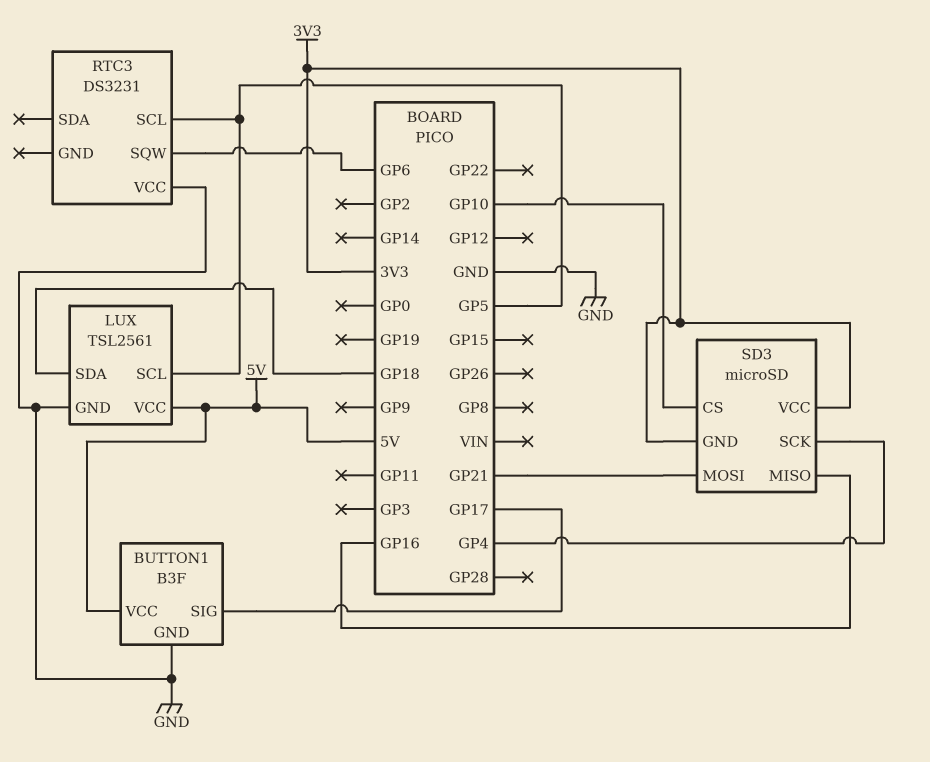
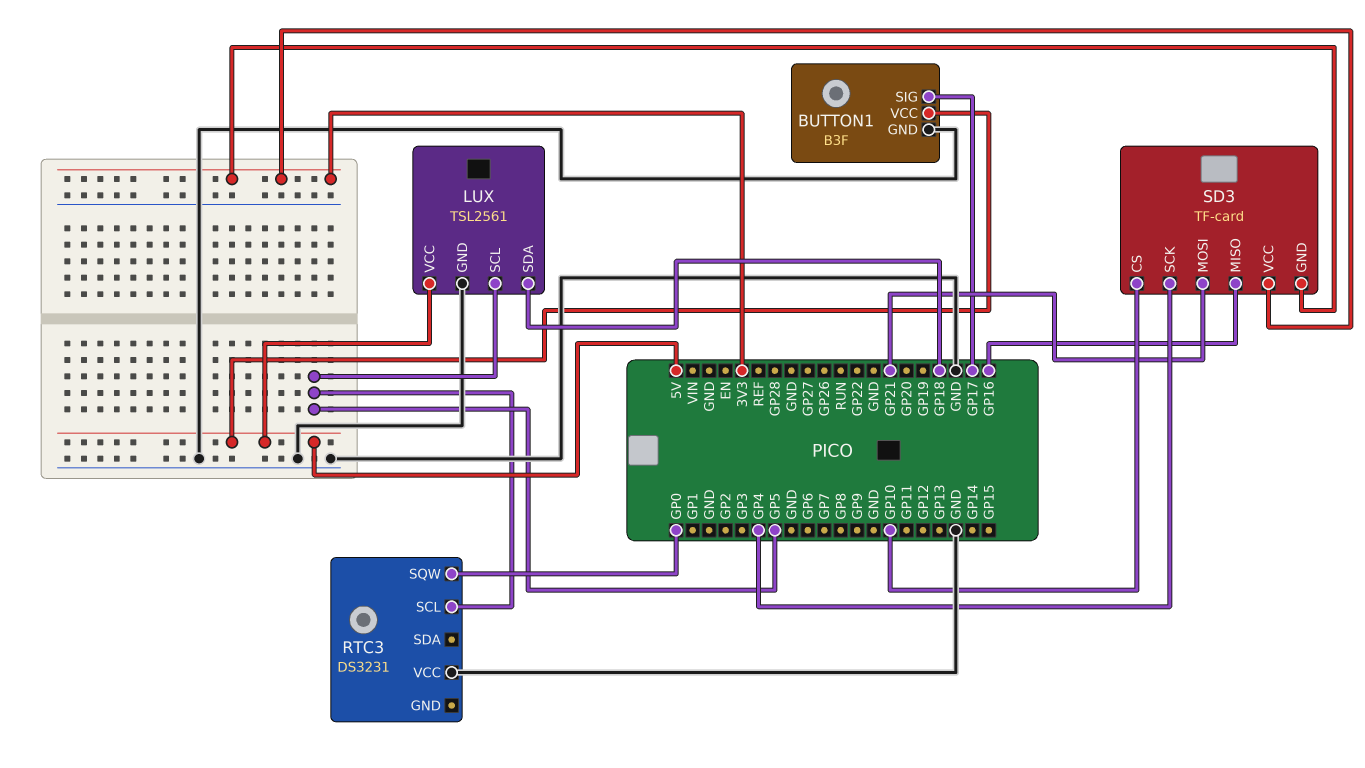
RTC3 pin SQW: GP6 -> GP0
SD3: microSD -> TF-card

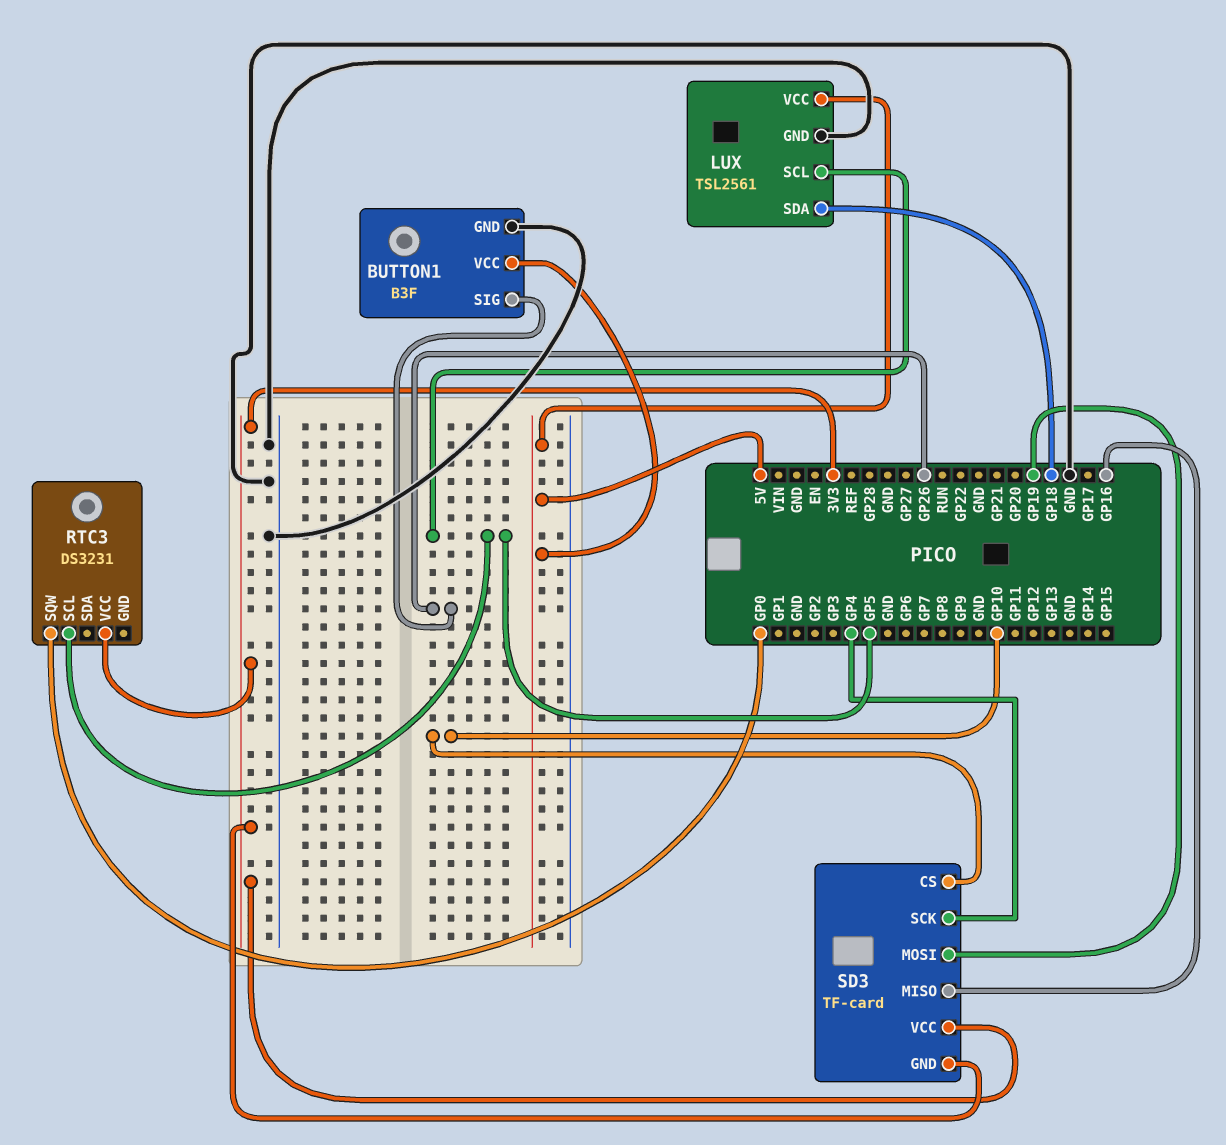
BUTTON1 pin SIG: GP17 -> GP26
RTC3 pin VCC: GND -> 3V3
SD3 pin MOSI: GP21 -> GP19

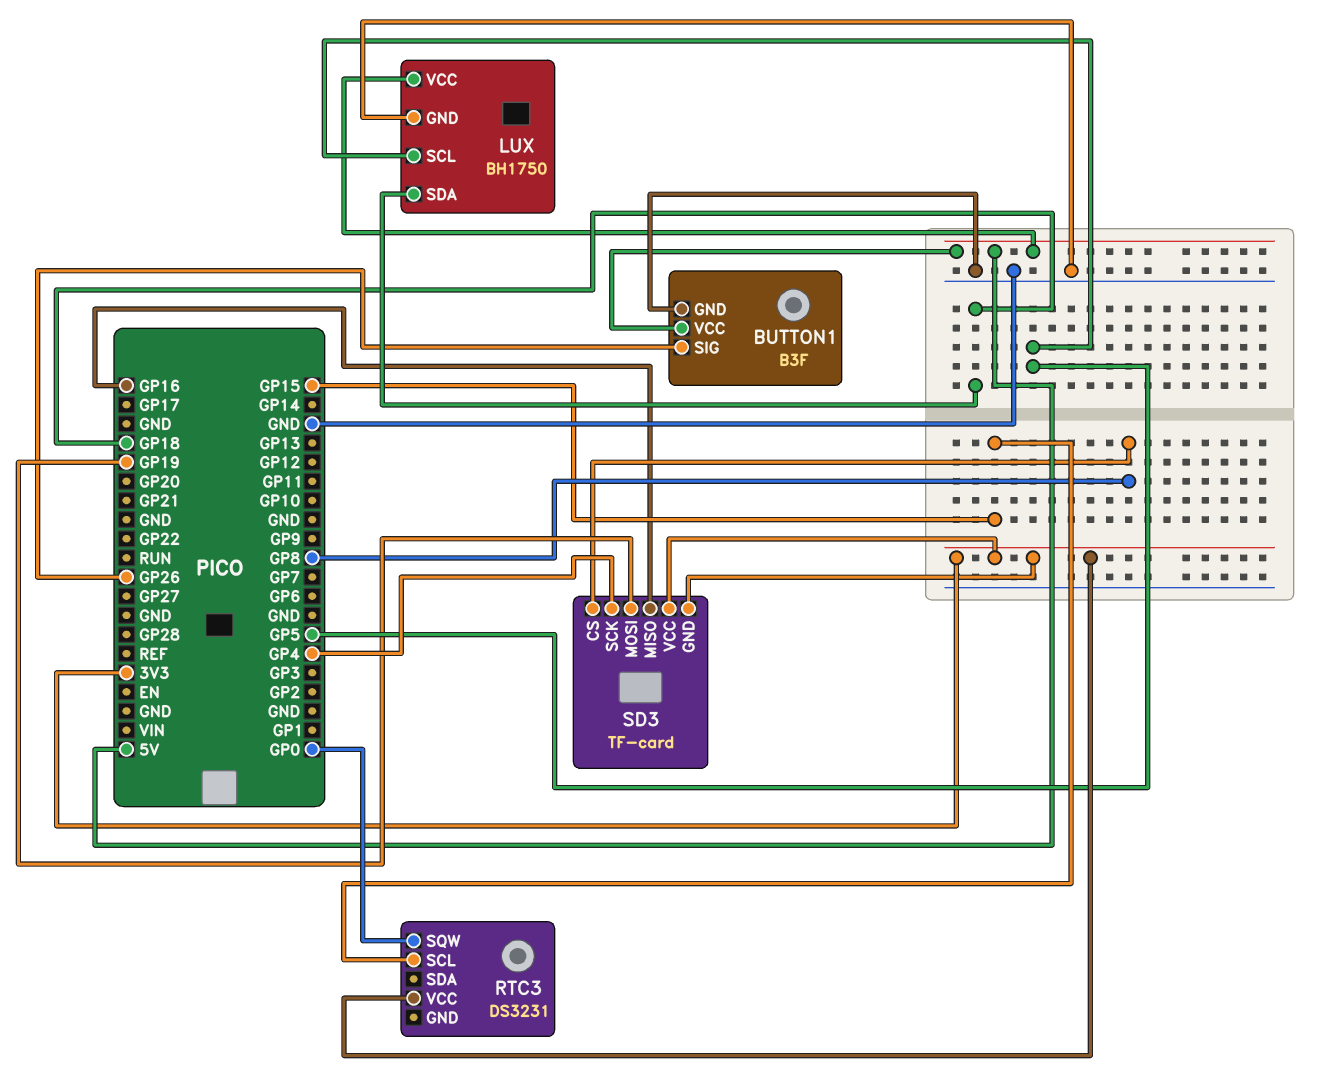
LUX: TSL2561 -> BH1750
RTC3 pin SCL: GP5 -> GP15
SD3 pin CS: GP10 -> GP8

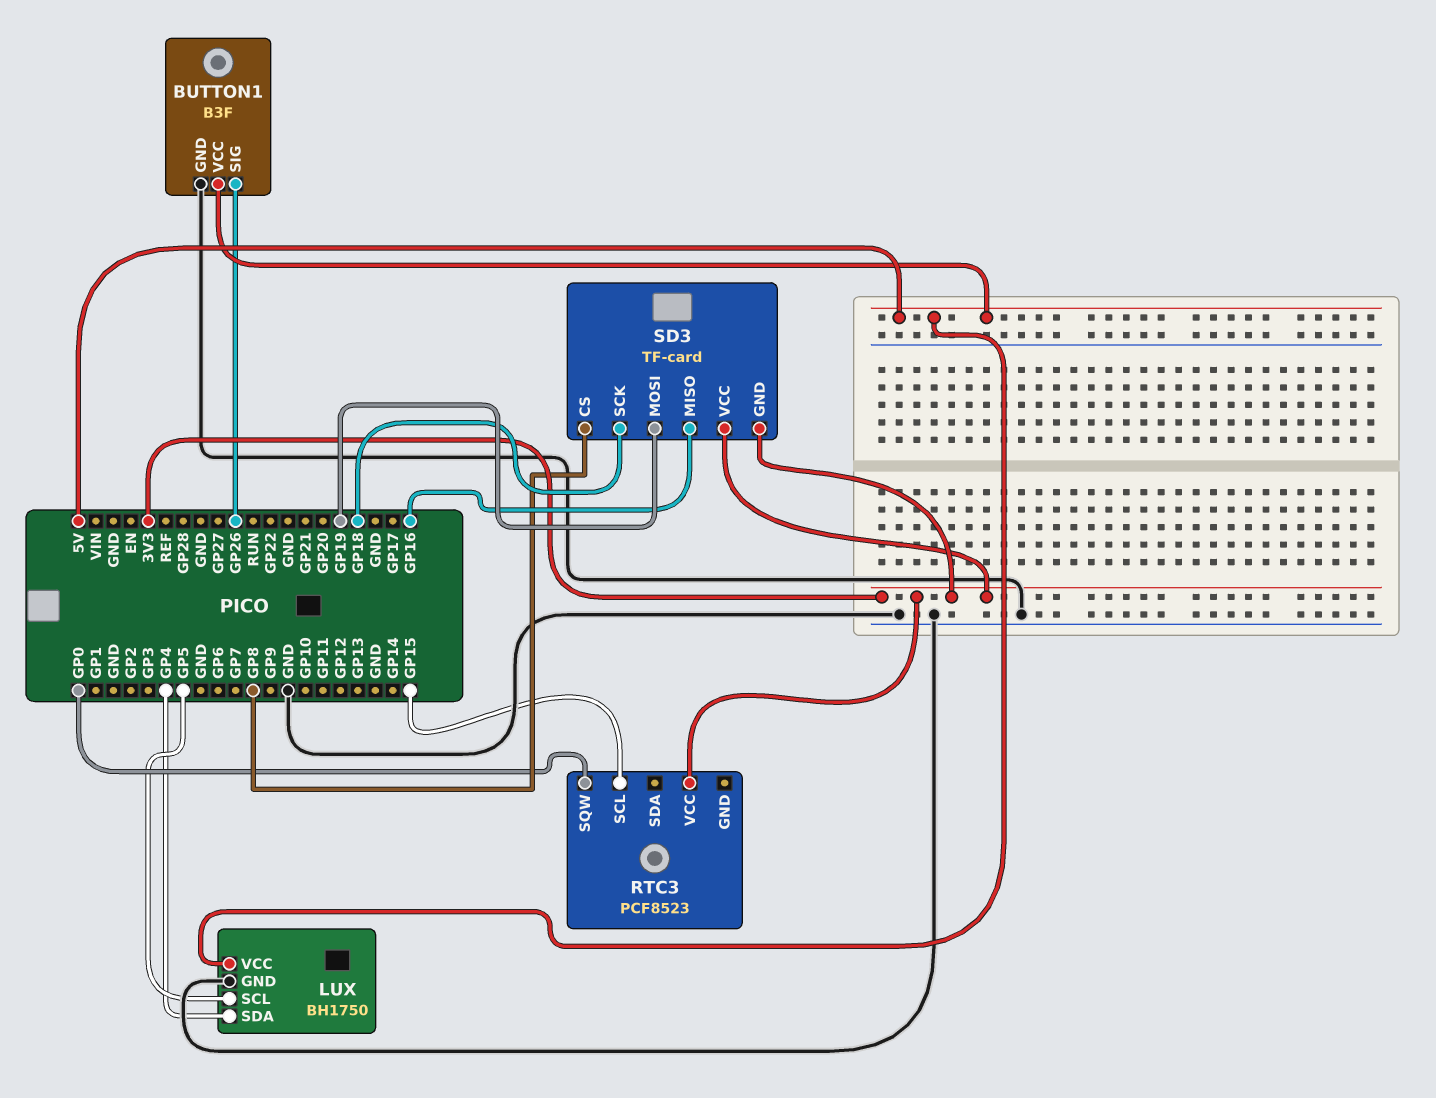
LUX pin SDA: GP18 -> GP4
RTC3: DS3231 -> PCF8523
SD3 pin SCK: GP4 -> GP18

